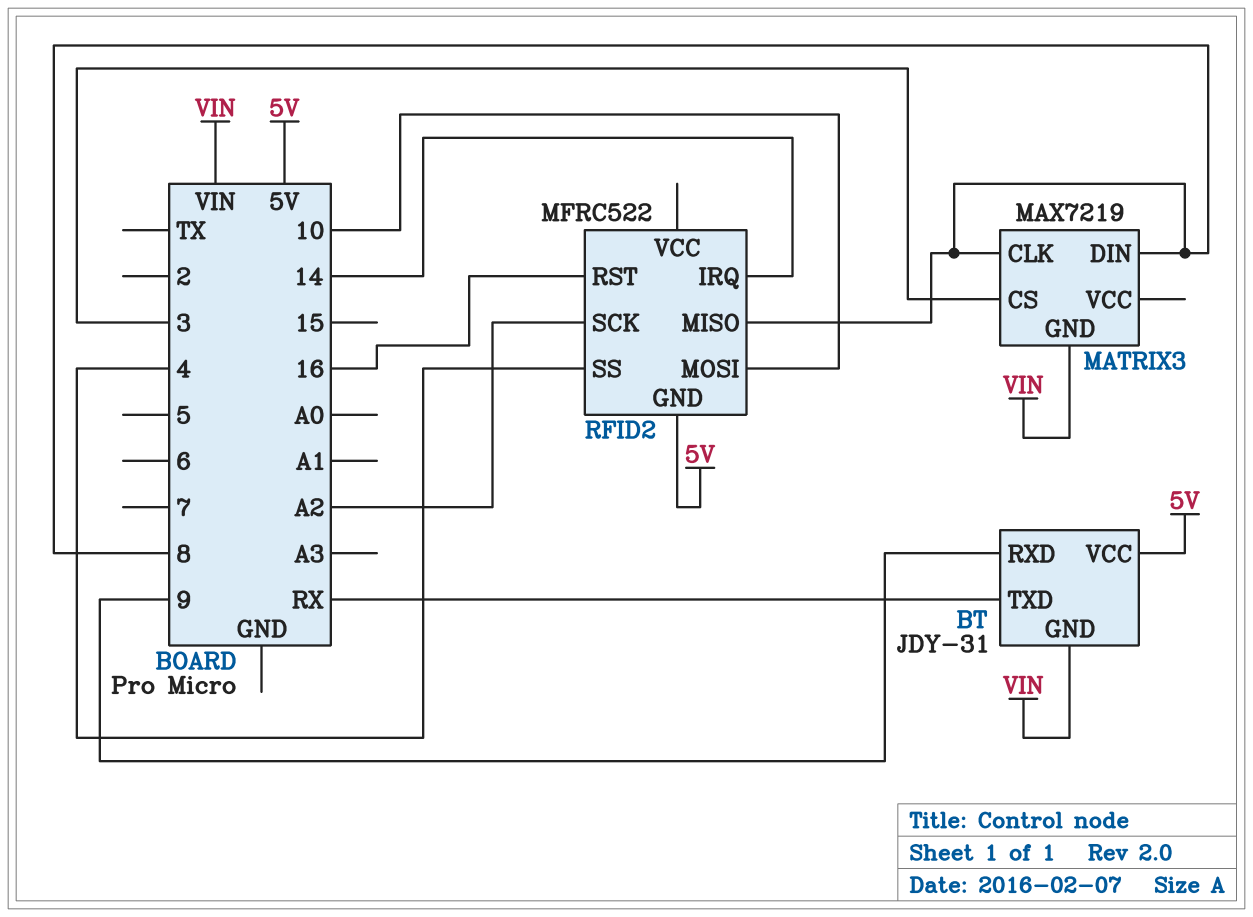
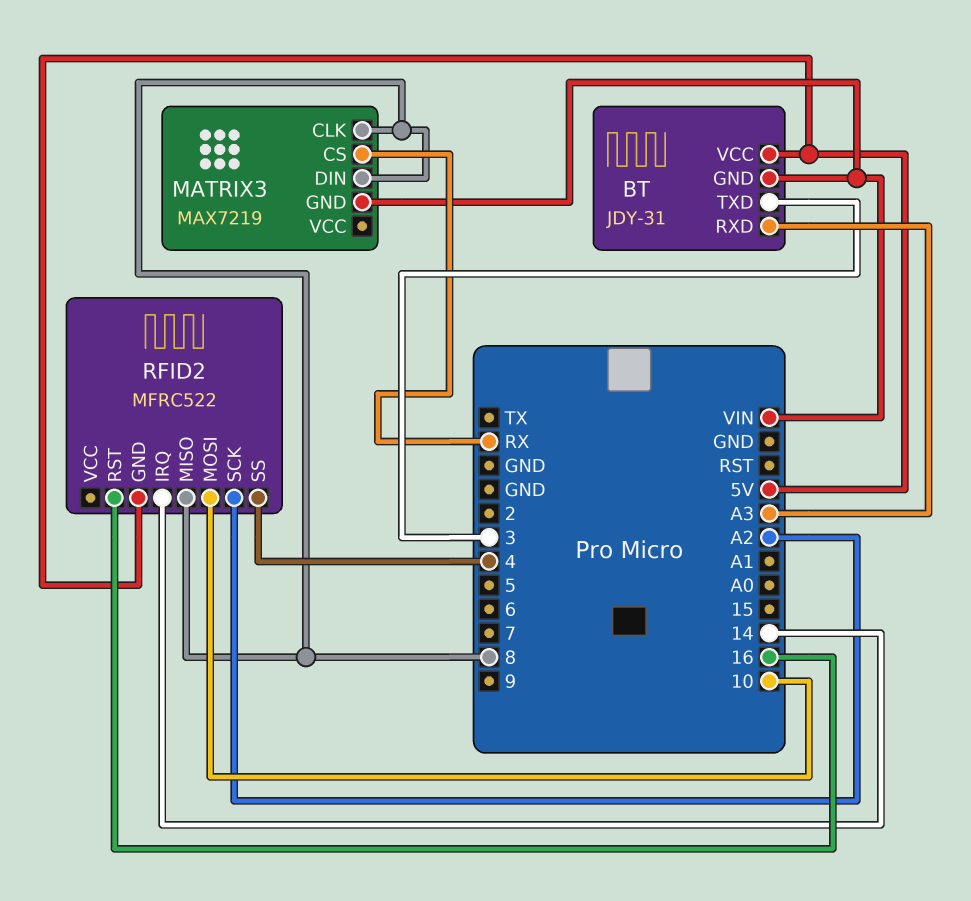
BT pin RXD: 9 -> A3
BT pin TXD: RX -> 3
MATRIX3 pin CS: 3 -> RX

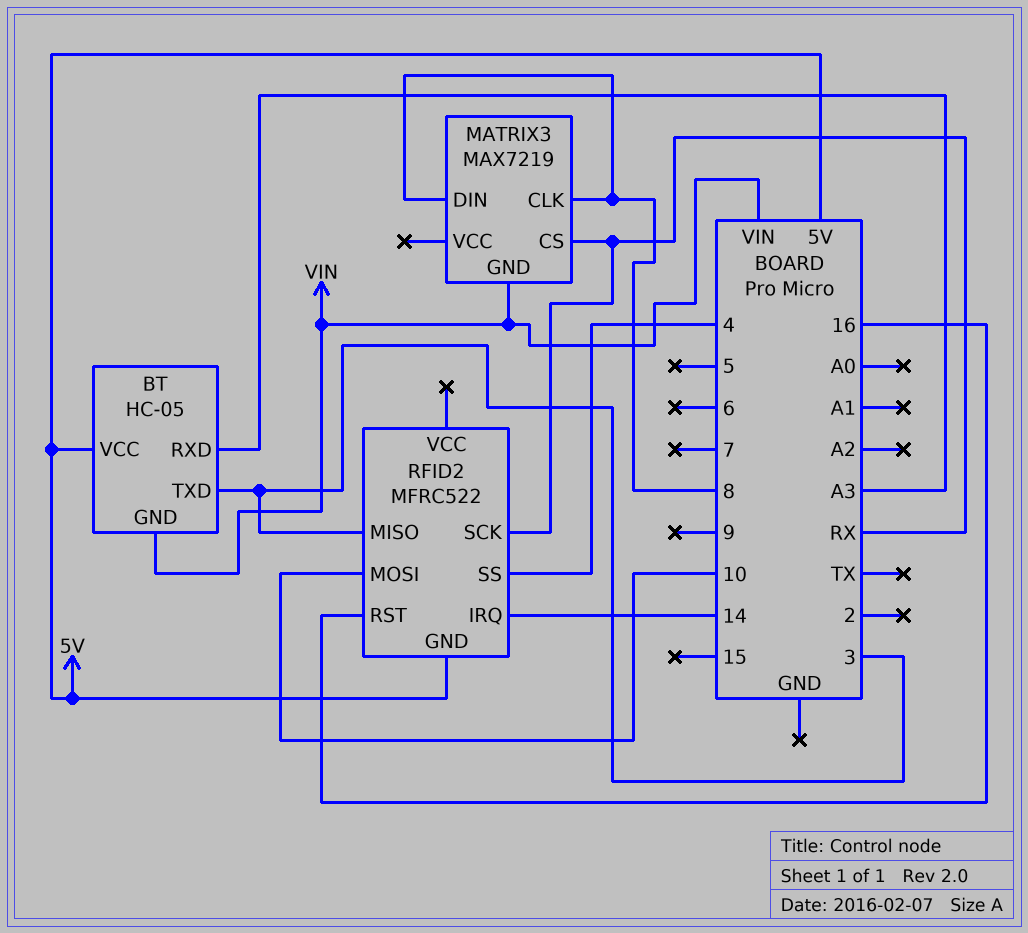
BT: JDY-31 -> HC-05
RFID2 pin MISO: 8 -> 3
RFID2 pin SCK: A2 -> RX

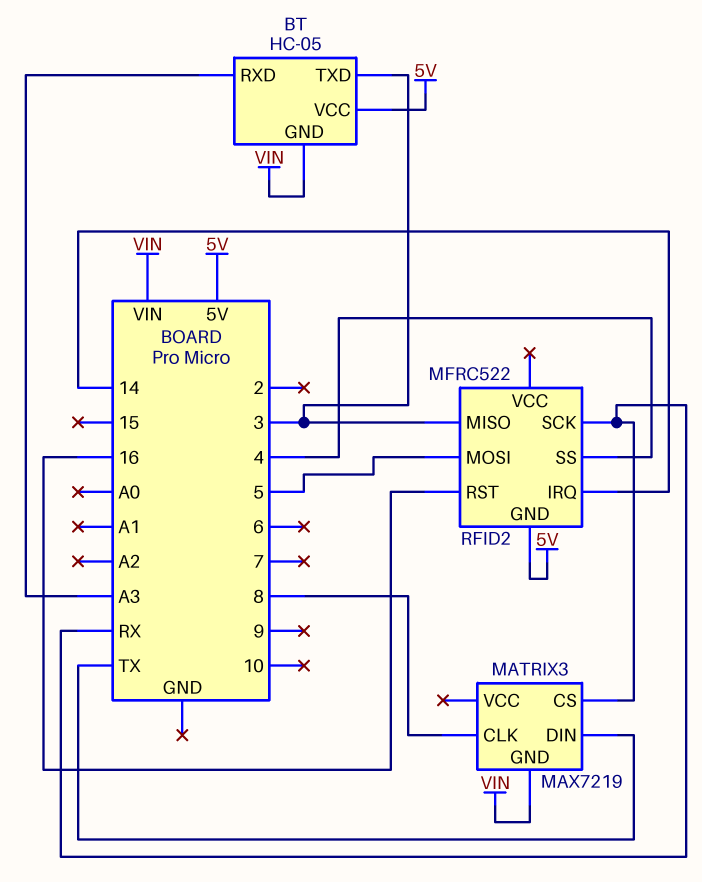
MATRIX3 pin DIN: 8 -> TX
RFID2 pin MOSI: 10 -> 5

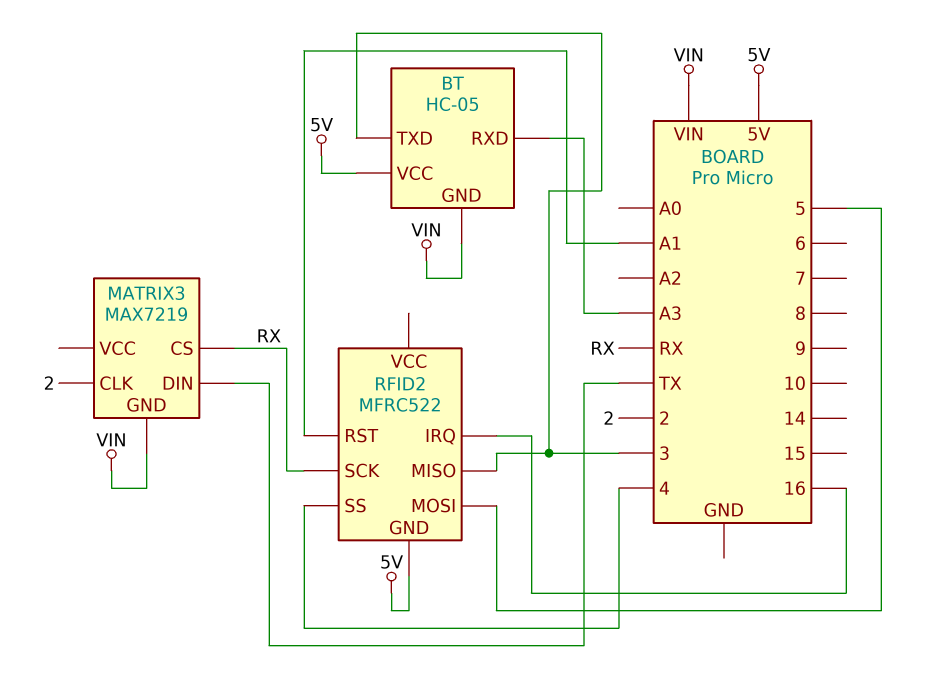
MATRIX3 pin CLK: 8 -> 2
RFID2 pin IRQ: 14 -> 16
RFID2 pin RST: 16 -> A1

